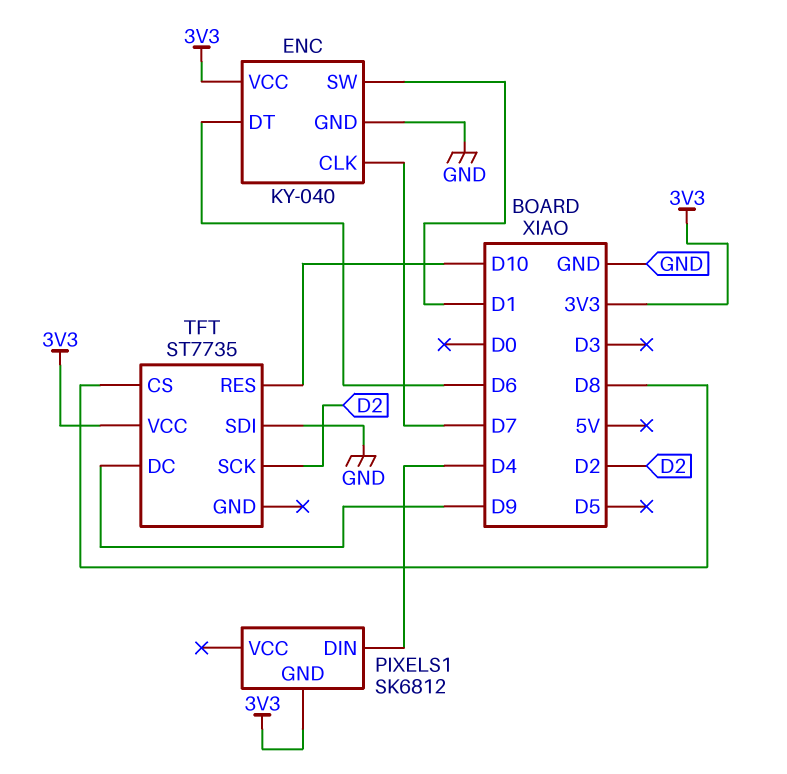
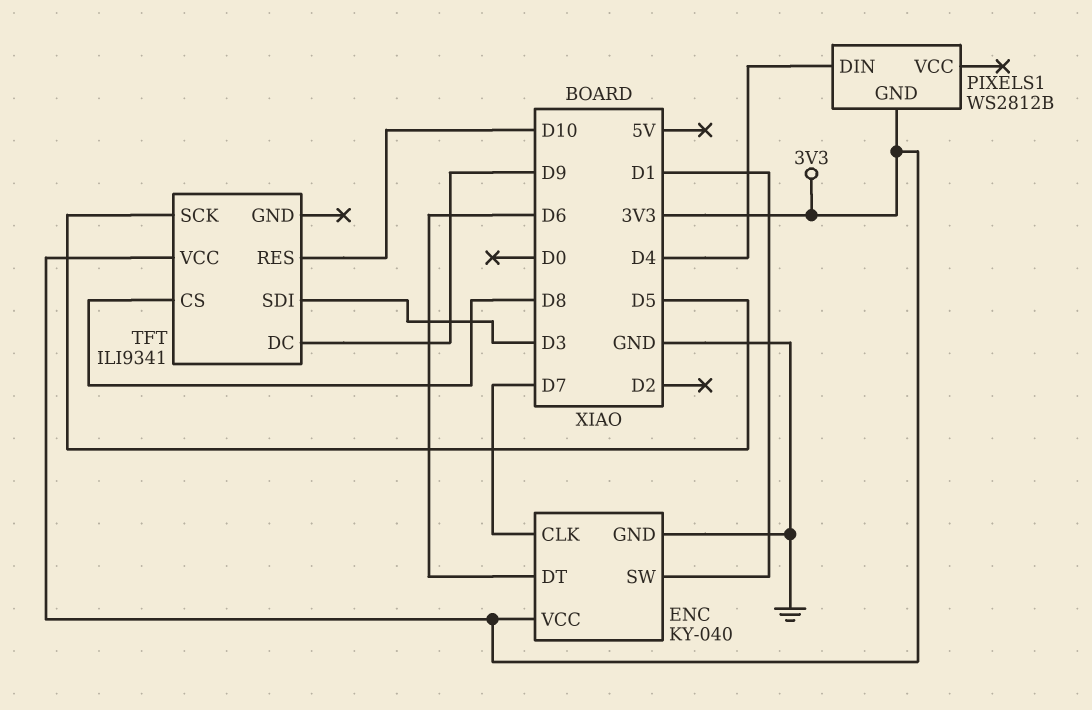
PIXELS1: SK6812 -> WS2812B
TFT: ST7735 -> ILI9341
TFT pin SCK: D2 -> D5
TFT pin SDI: GND -> D3

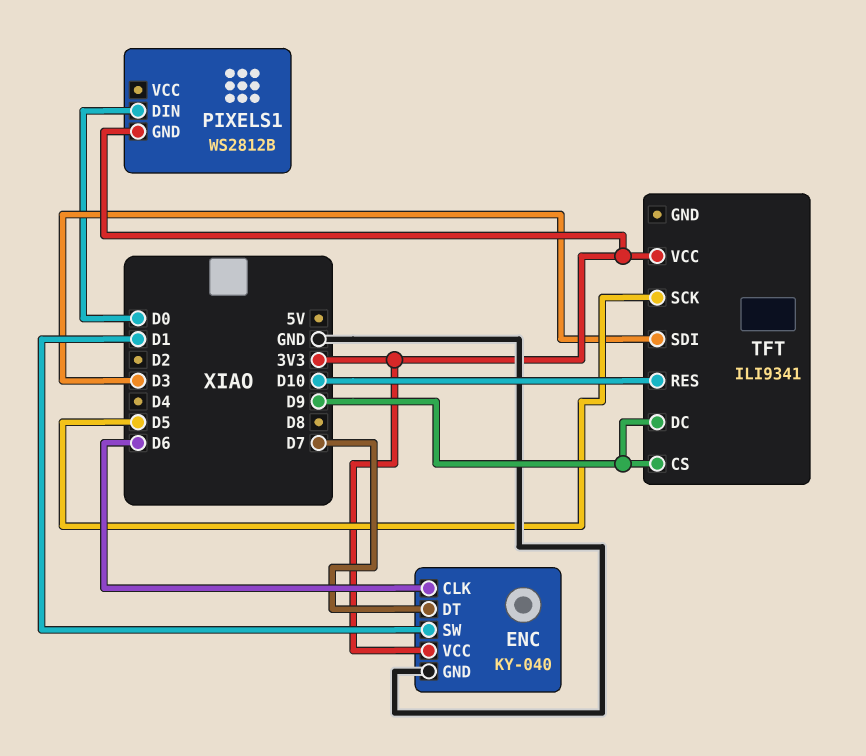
ENC pin CLK: D7 -> D6
ENC pin DT: D6 -> D7
PIXELS1 pin DIN: D4 -> D0
TFT pin CS: D8 -> D9

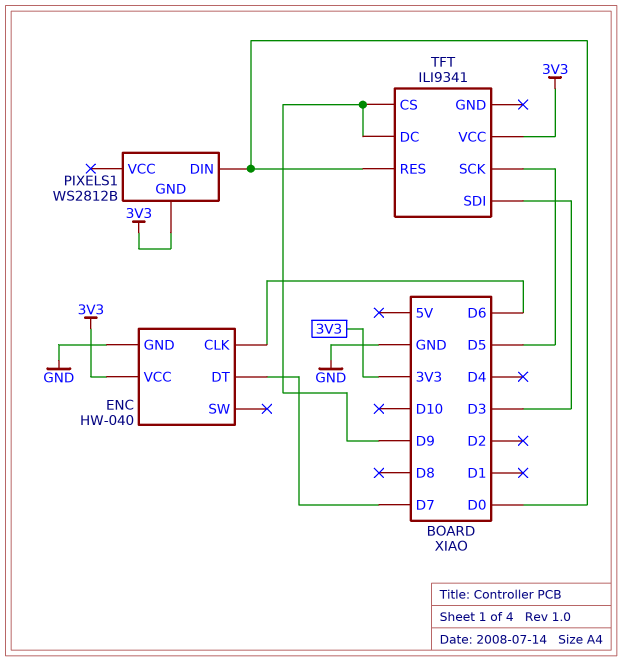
ENC: KY-040 -> HW-040
ENC pin SW: D1 -> none
TFT pin RES: D10 -> D0

